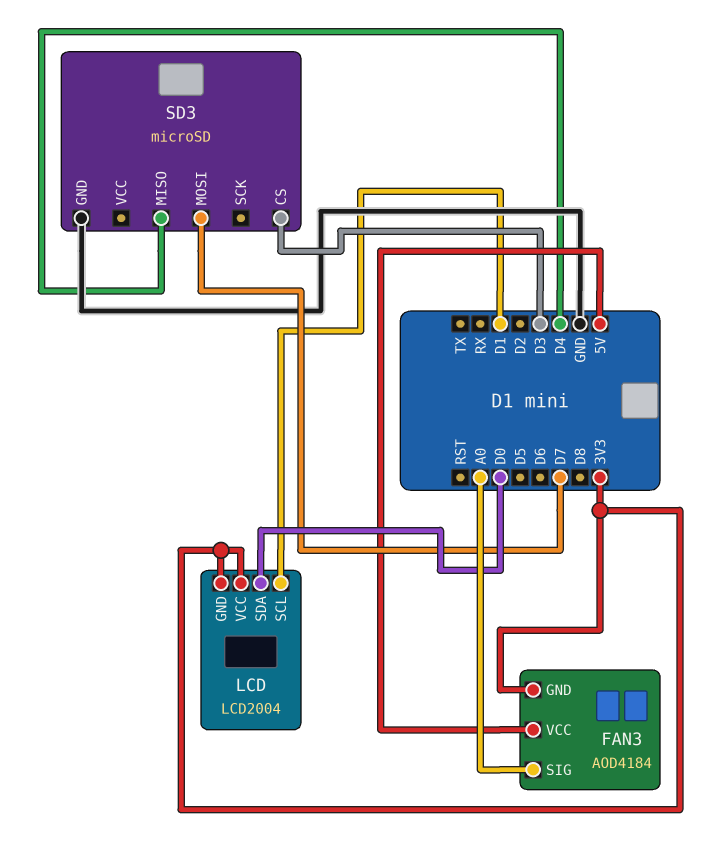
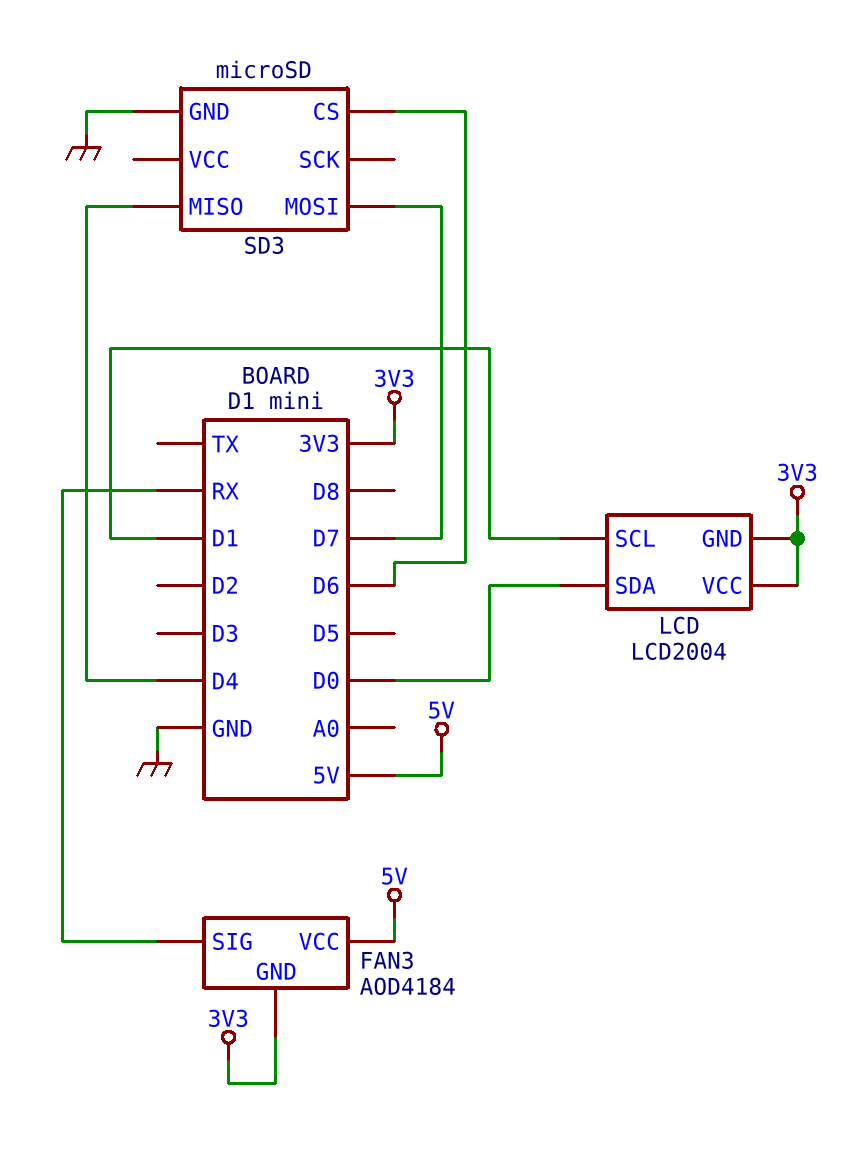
FAN3 pin SIG: A0 -> RX
SD3 pin CS: D3 -> D6

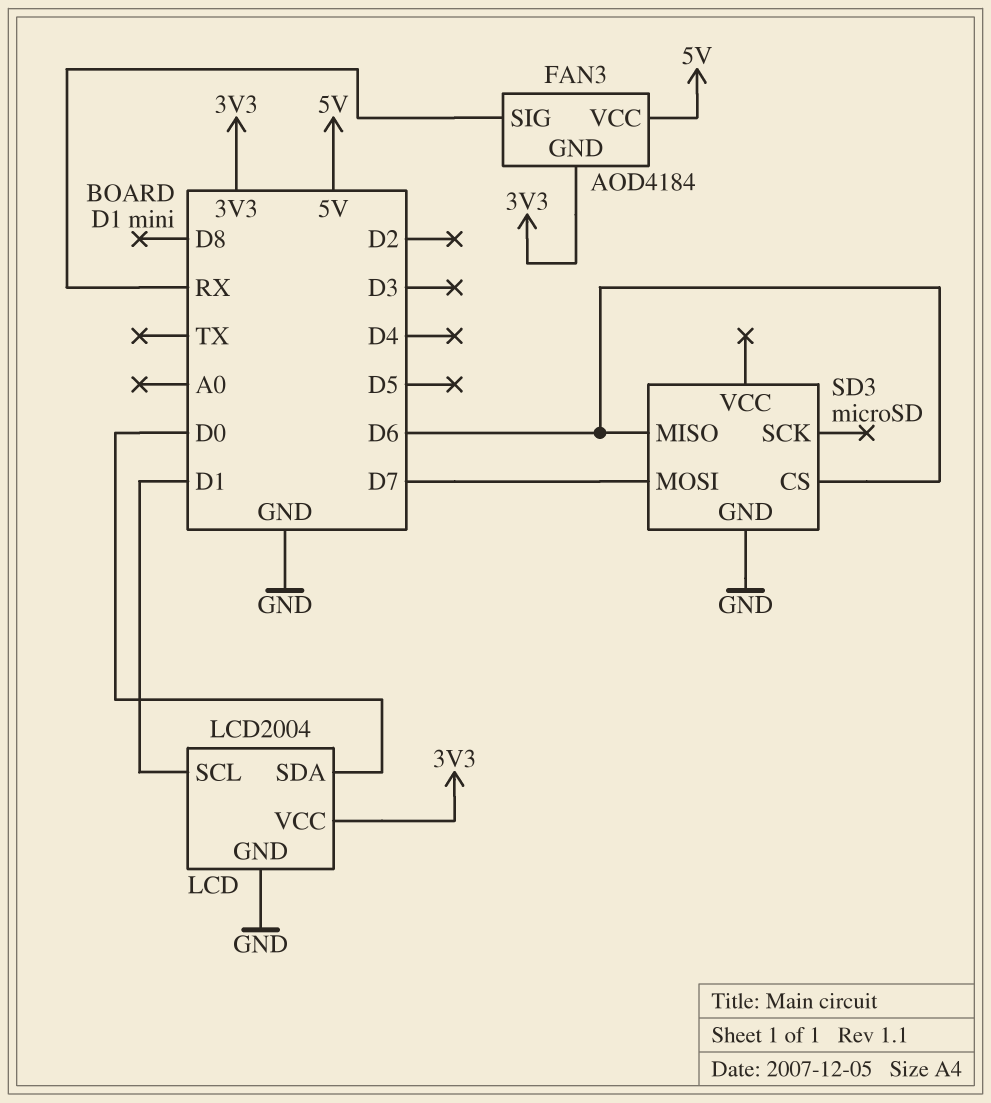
LCD pin GND: 3V3 -> GND
SD3 pin MISO: D4 -> D6

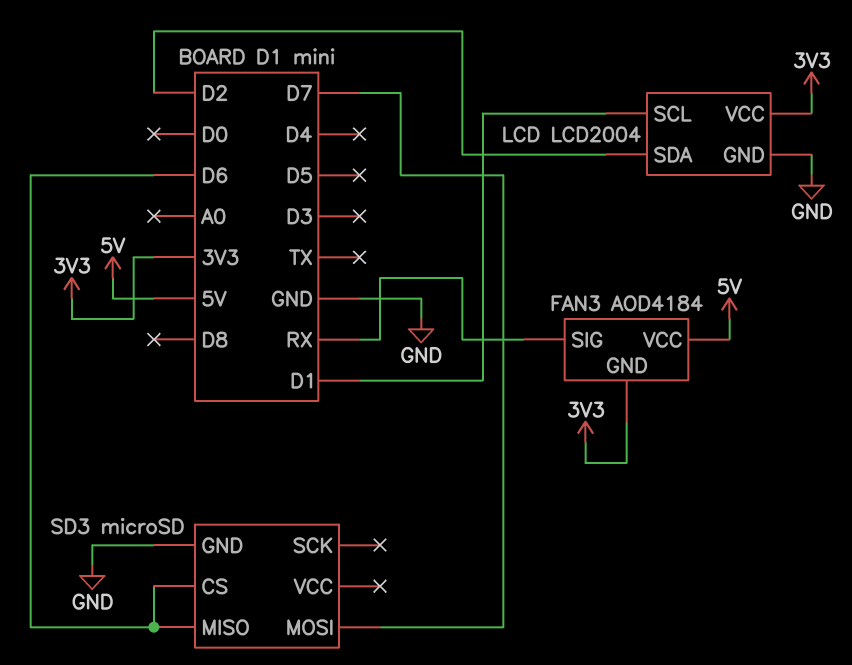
LCD pin SDA: D0 -> D2

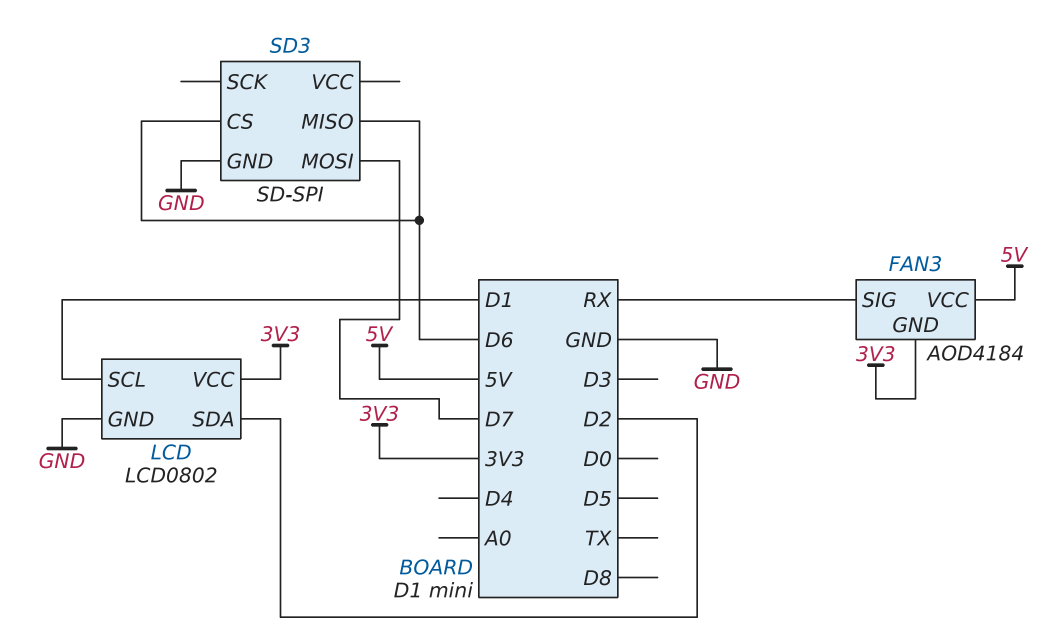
LCD: LCD2004 -> LCD0802
SD3: microSD -> SD-SPI

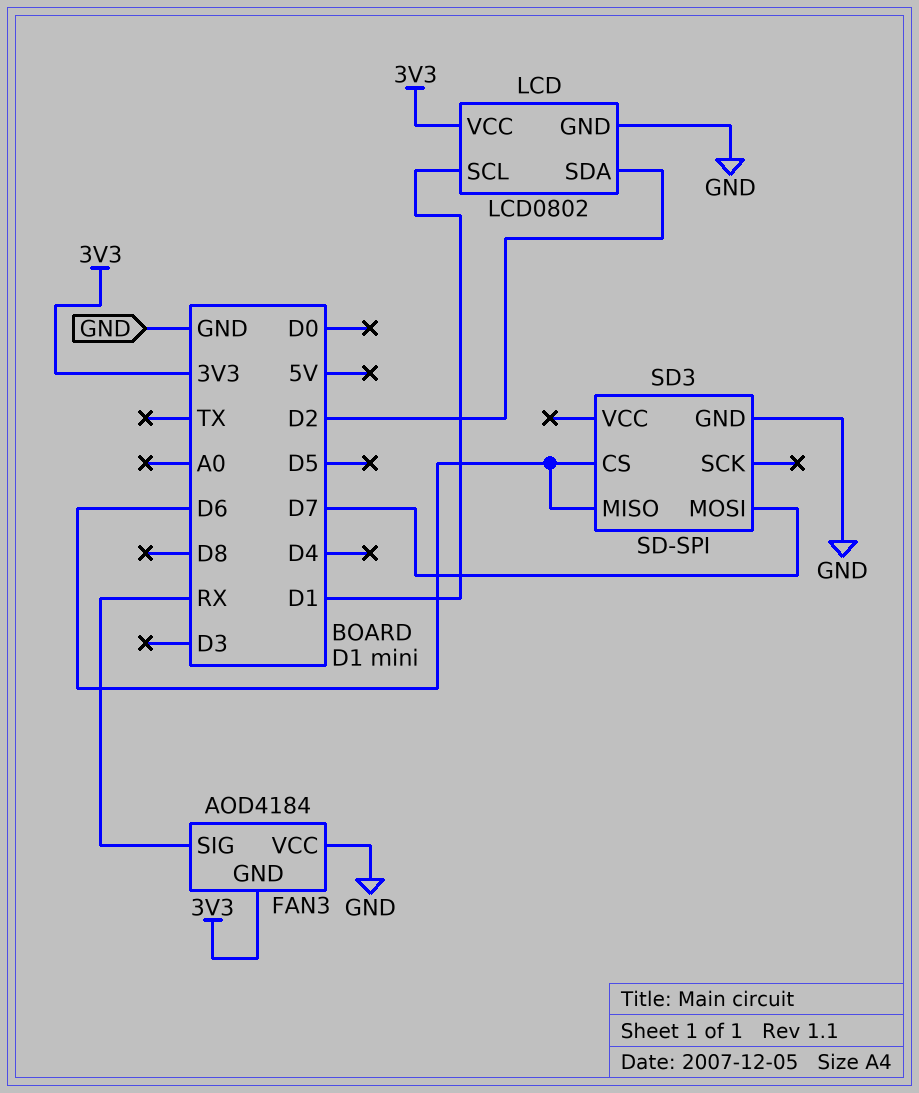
FAN3 pin VCC: 5V -> GND

